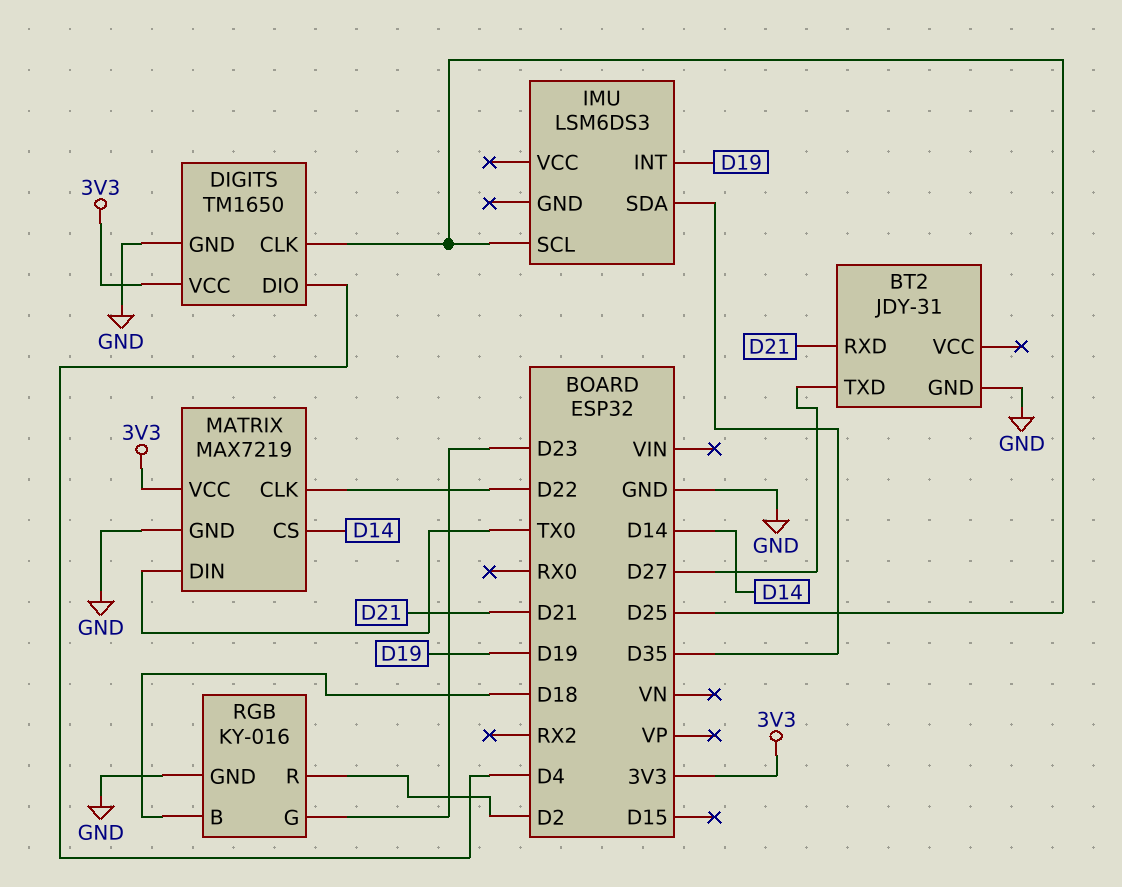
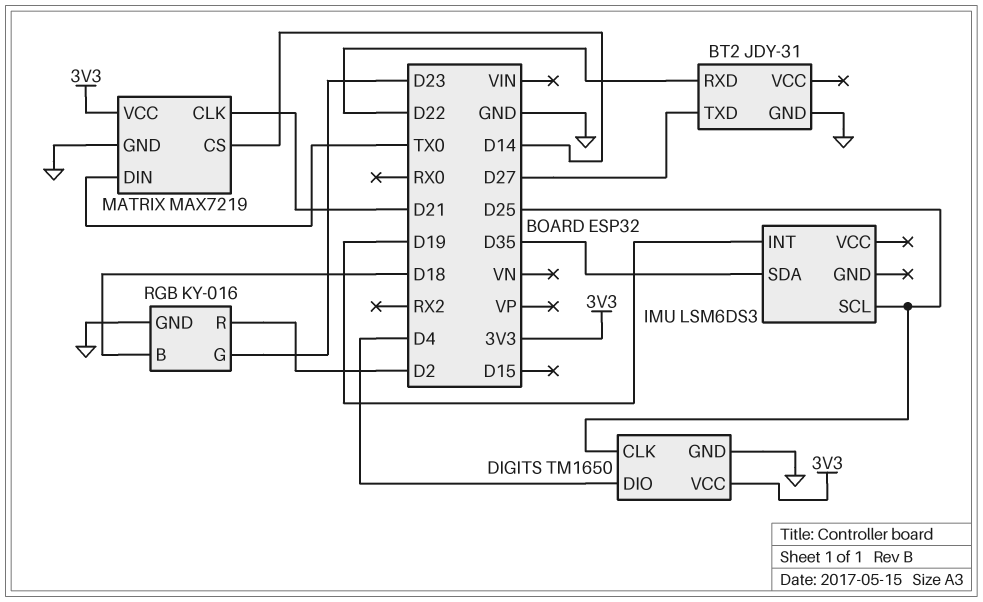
BT2 pin RXD: D21 -> D22
MATRIX pin CLK: D22 -> D21

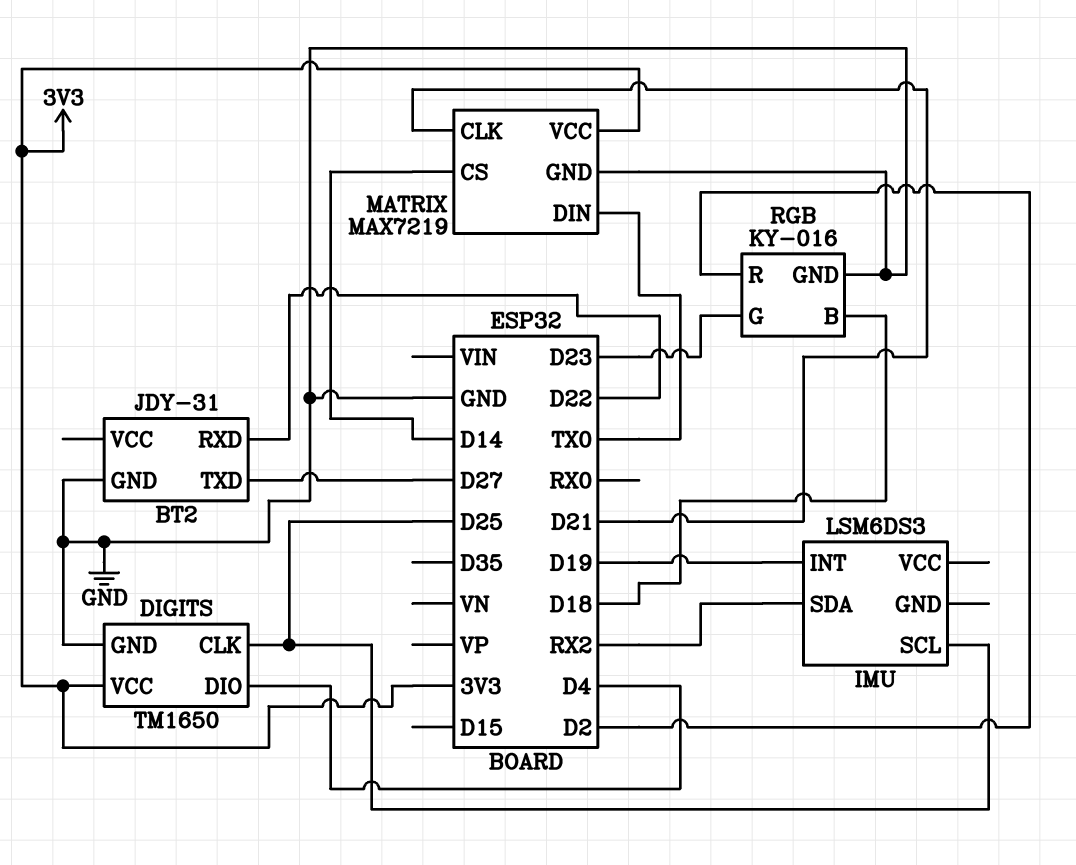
IMU pin SDA: D35 -> RX2

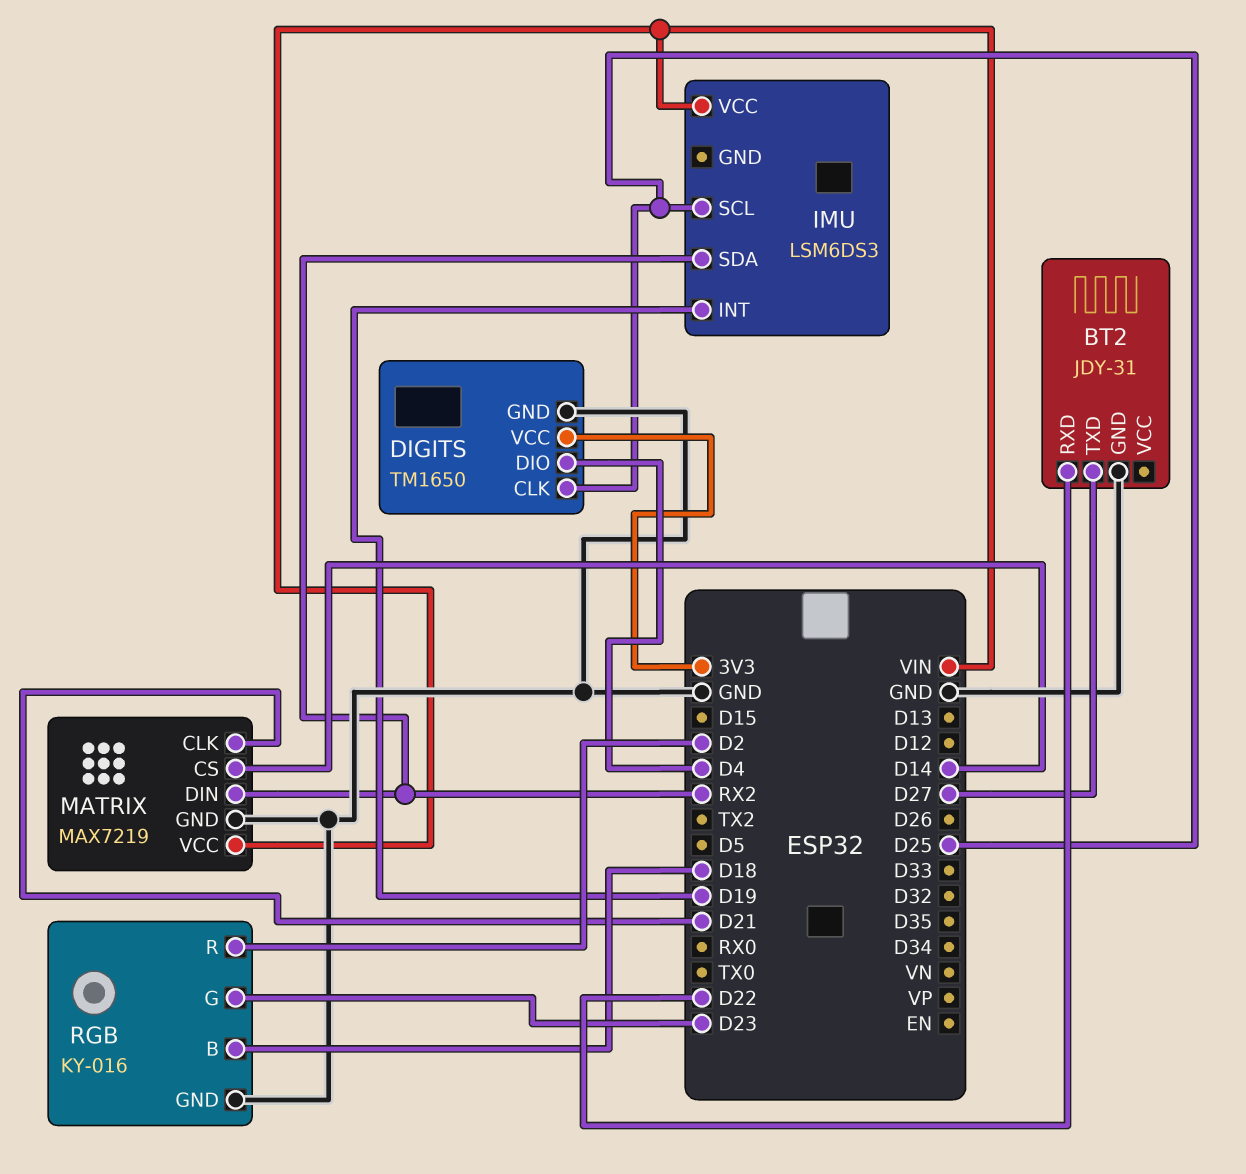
IMU pin VCC: none -> VIN
MATRIX pin DIN: TX0 -> RX2
MATRIX pin VCC: 3V3 -> VIN

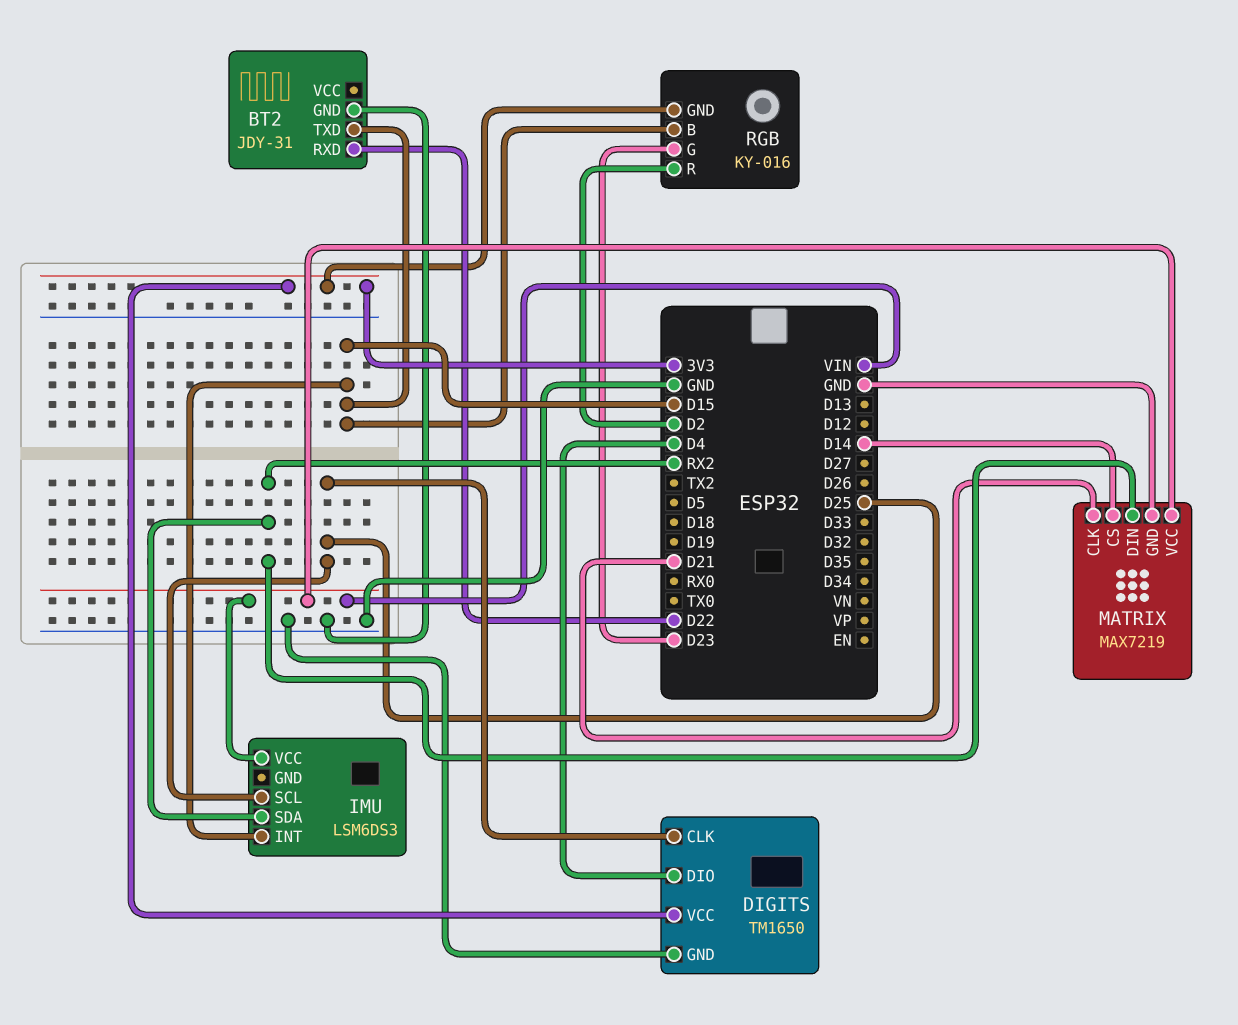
BT2 pin TXD: D27 -> D15
IMU pin INT: D19 -> D15
RGB pin B: D18 -> D15
RGB pin GND: GND -> 3V3

